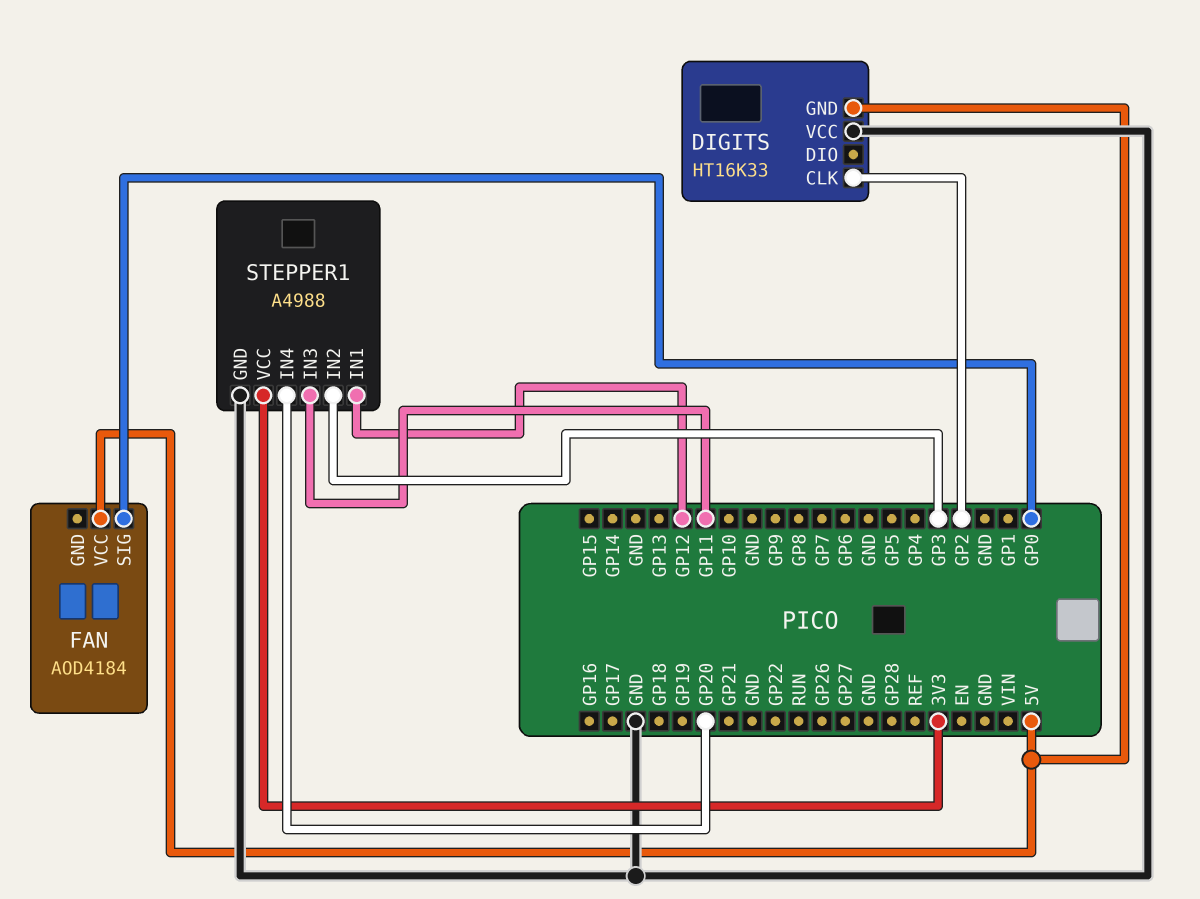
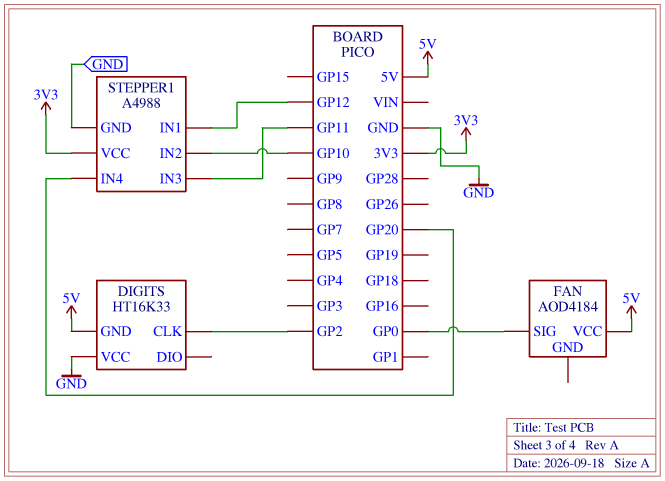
STEPPER1 pin IN2: GP3 -> GP10

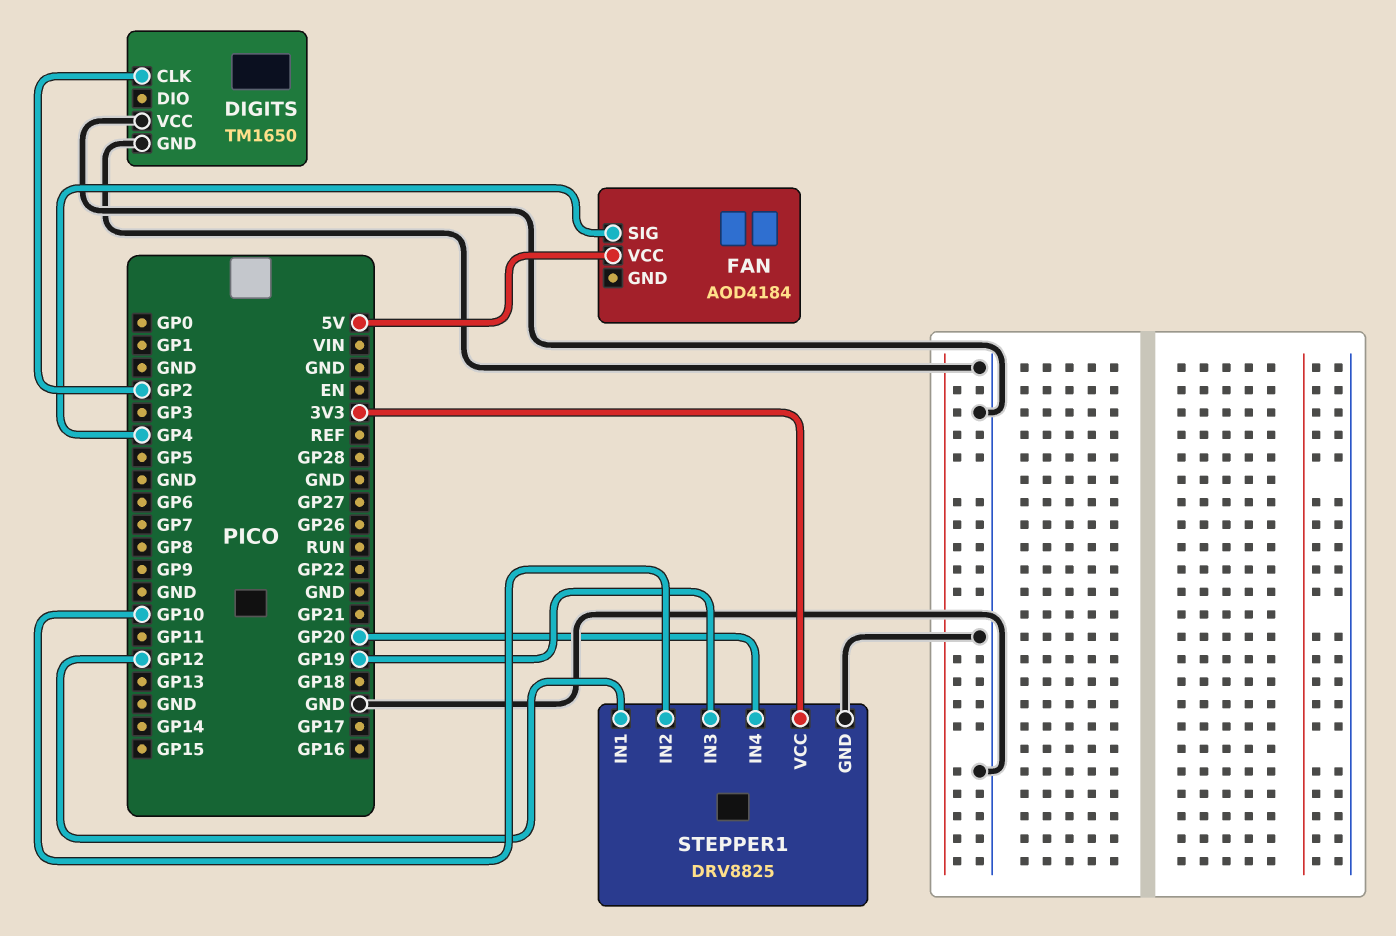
DIGITS: HT16K33 -> TM1650
DIGITS pin GND: 5V -> GND
FAN pin SIG: GP0 -> GP4
STEPPER1: A4988 -> DRV8825
STEPPER1 pin IN3: GP11 -> GP19

